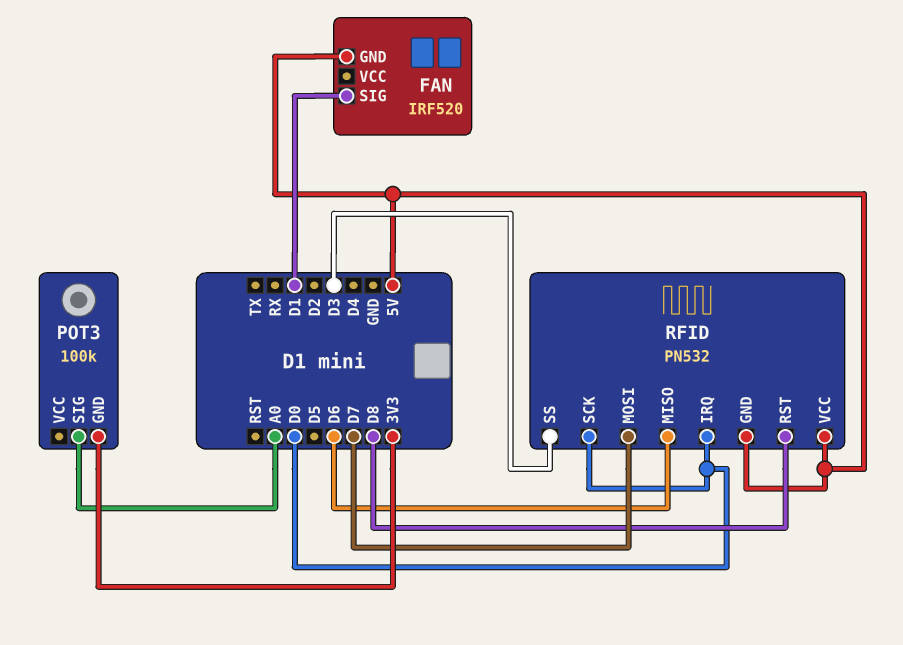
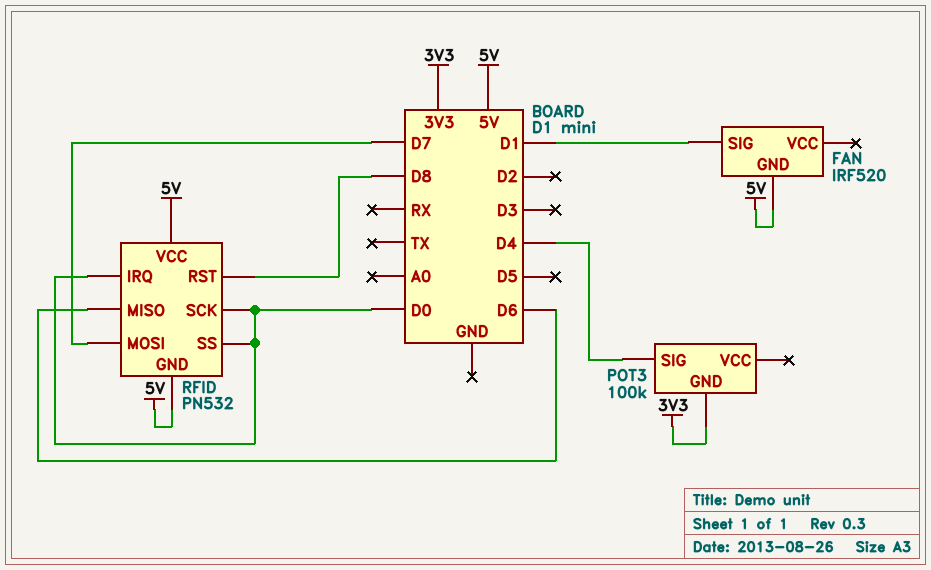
POT3 pin SIG: A0 -> D4
RFID pin SS: D3 -> D0

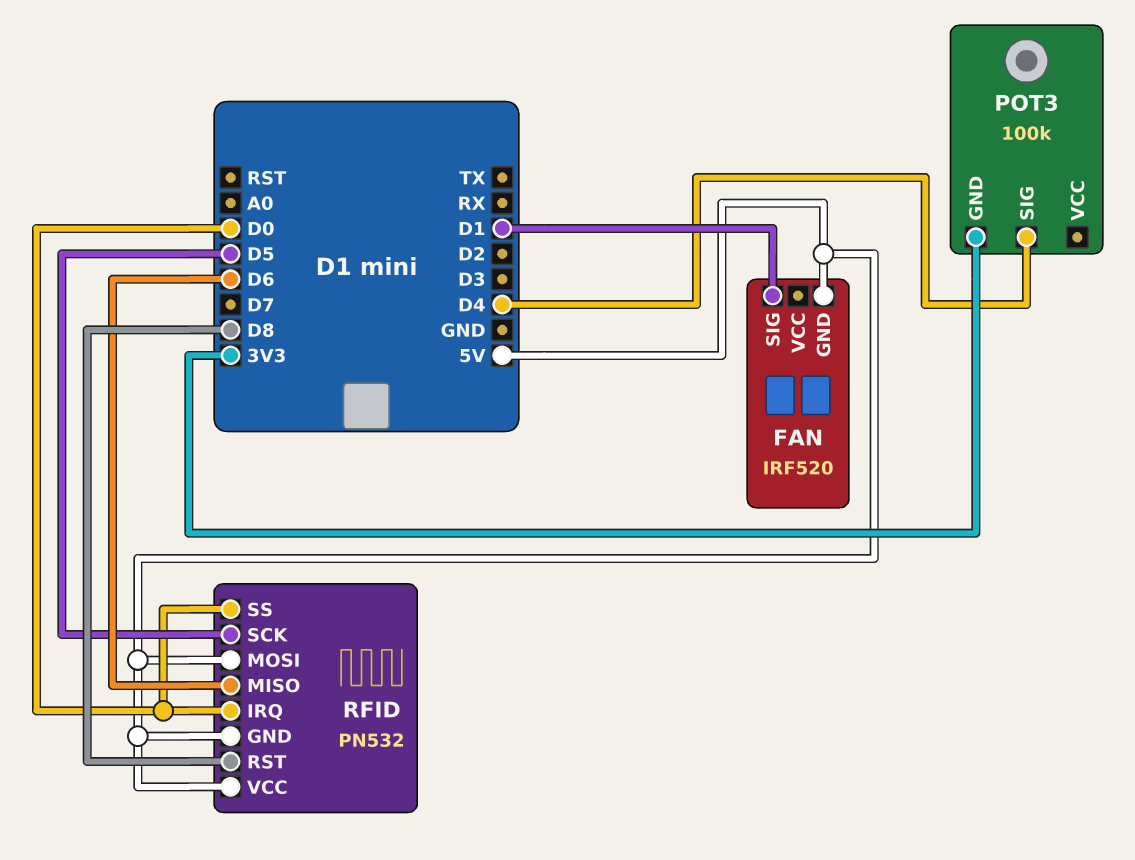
RFID pin MOSI: D7 -> 5V
RFID pin SCK: D0 -> D5

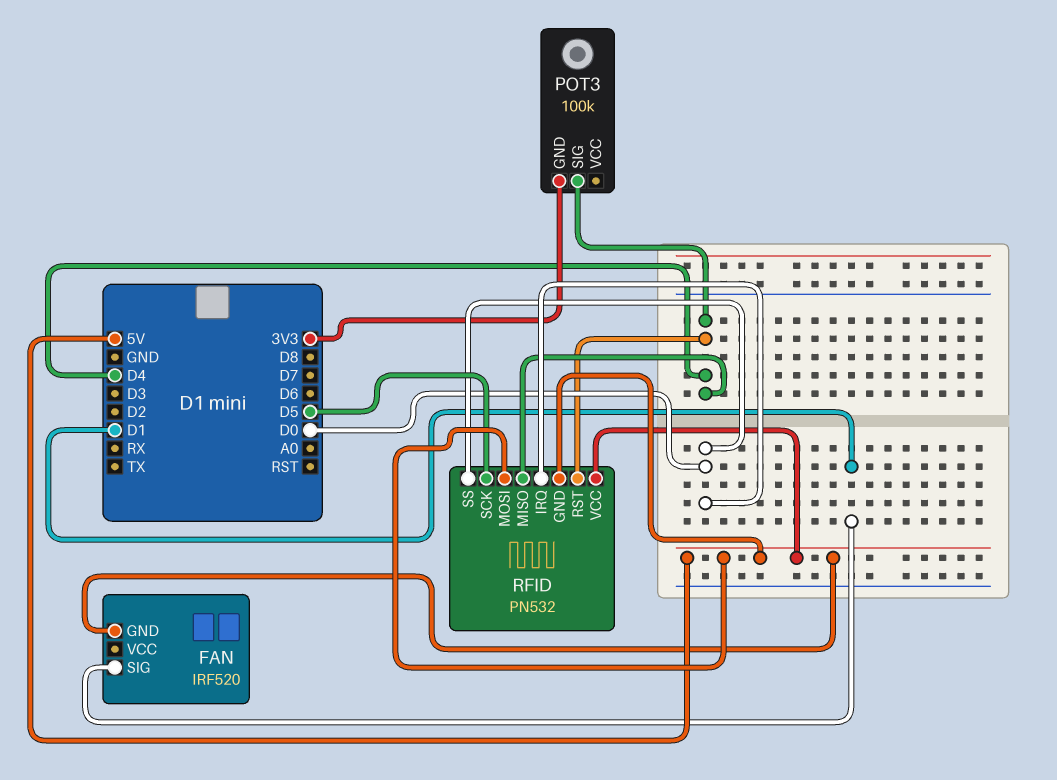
RFID pin MISO: D6 -> D4
RFID pin RST: D8 -> D4

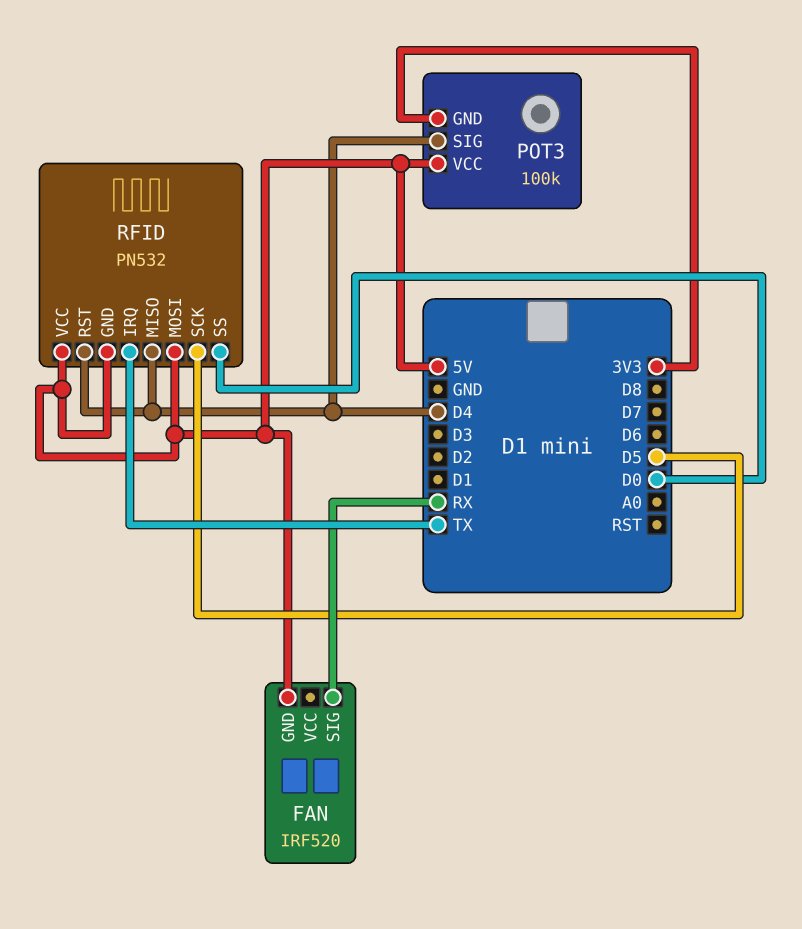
FAN pin SIG: D1 -> RX
POT3 pin VCC: none -> 5V
RFID pin IRQ: D0 -> TX

